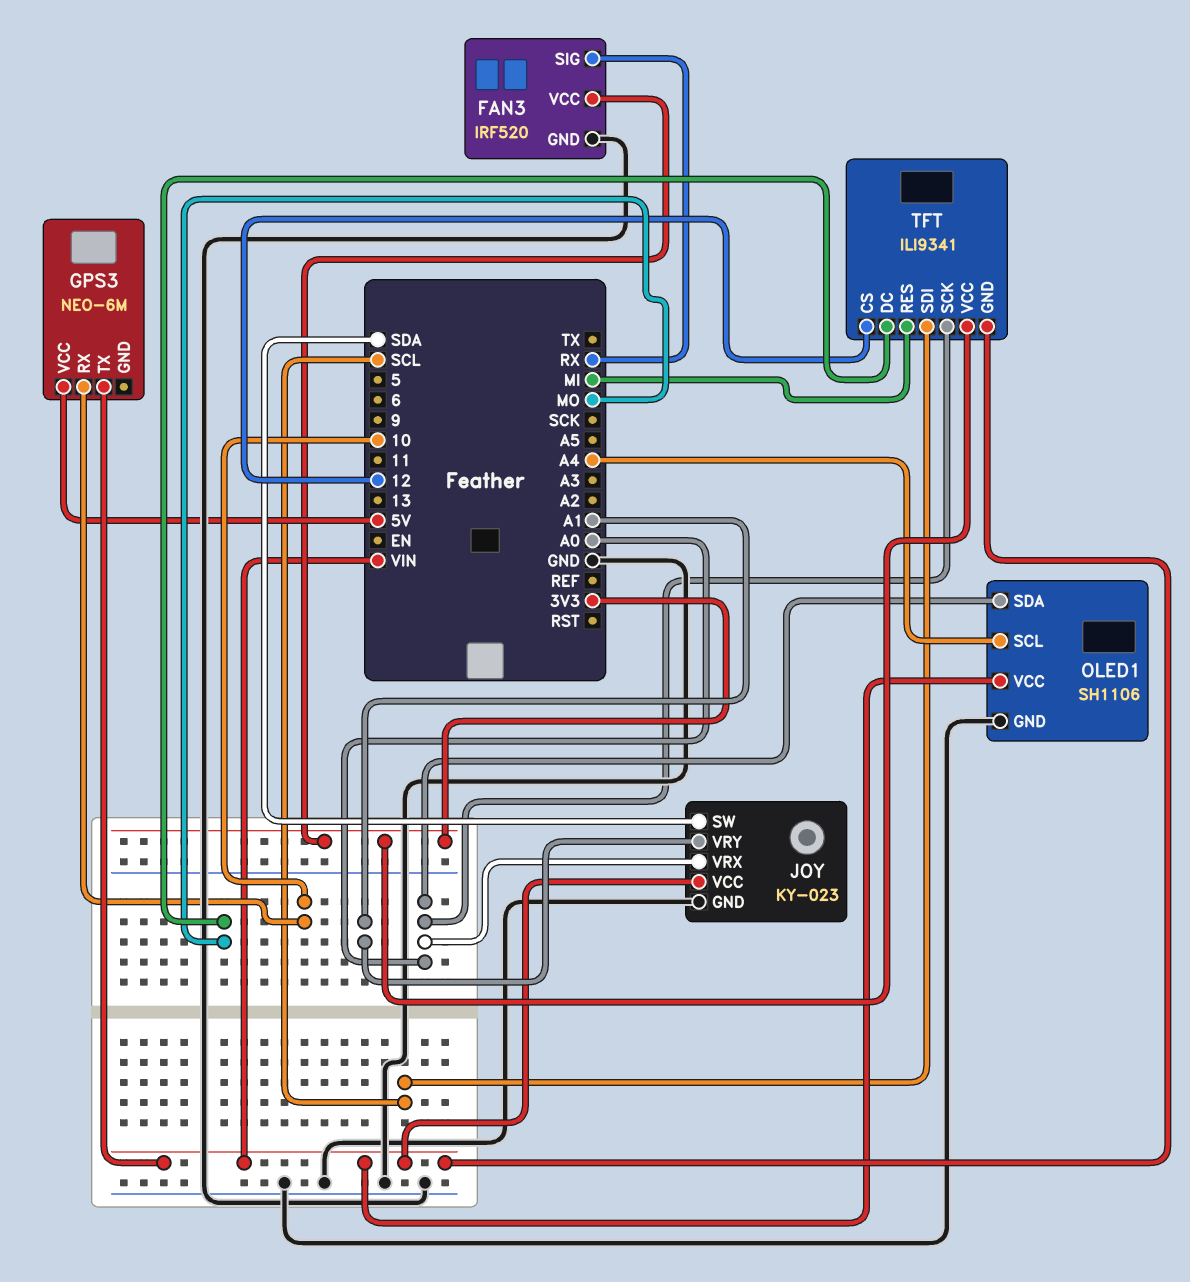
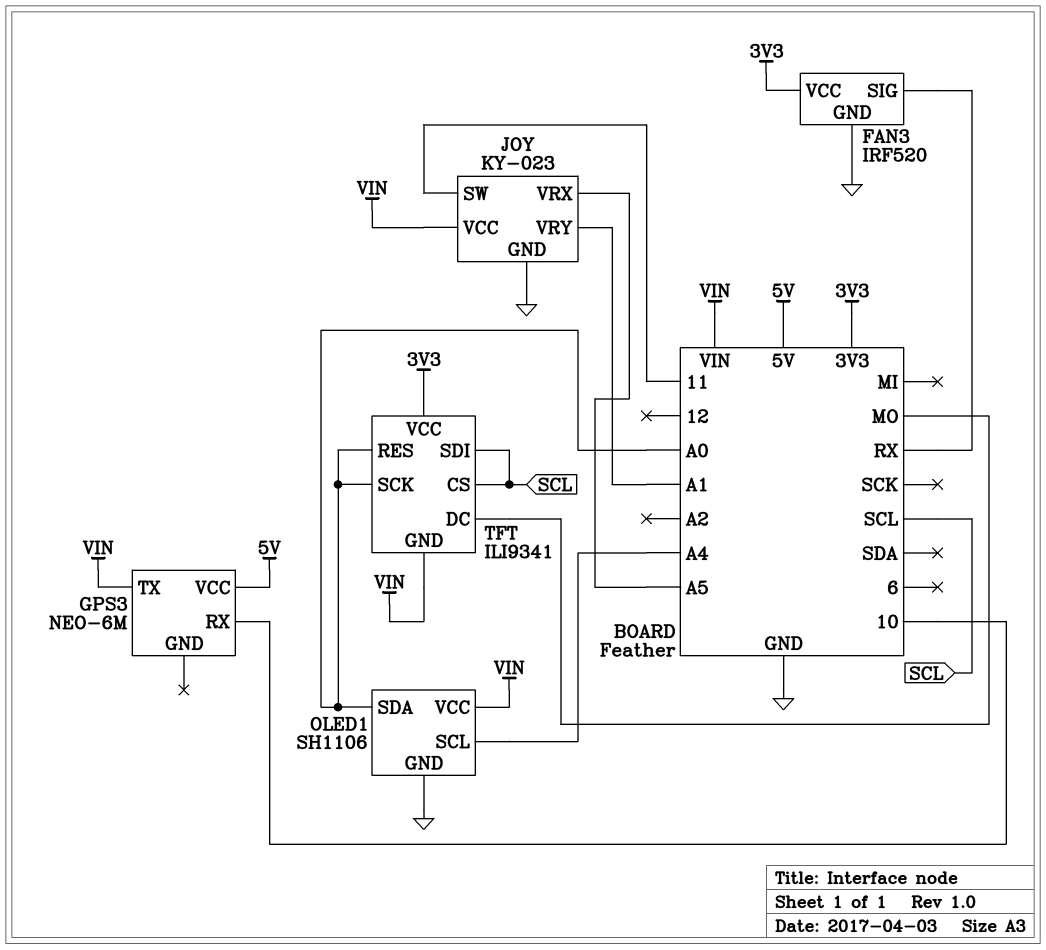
JOY pin SW: SDA -> 11
JOY pin VRX: A0 -> A5
TFT pin CS: 12 -> SCL
TFT pin RES: MI -> A0

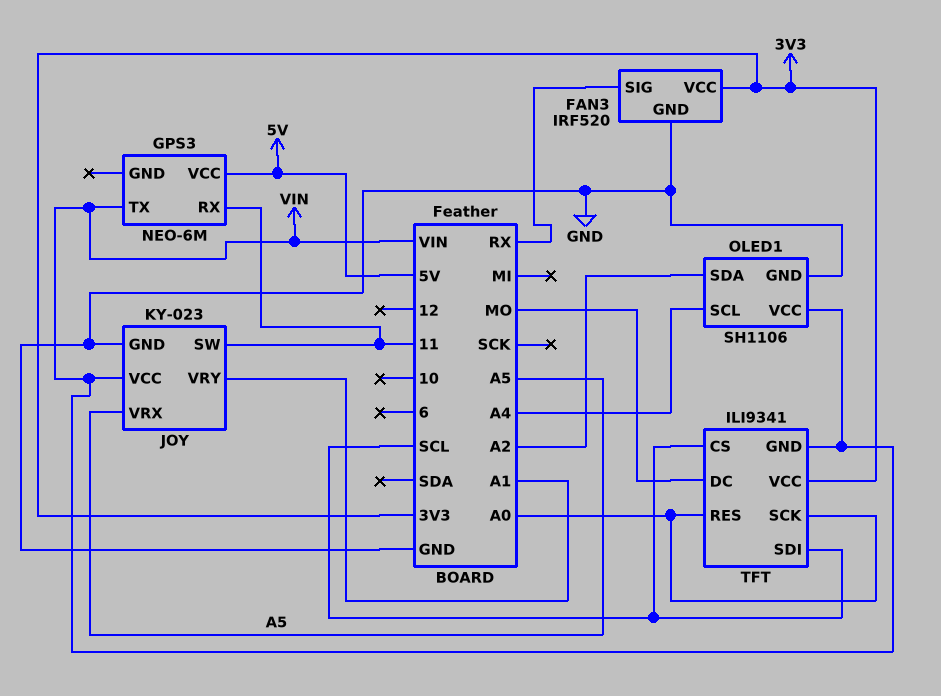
GPS3 pin RX: 10 -> 11
OLED1 pin SDA: A0 -> A2

